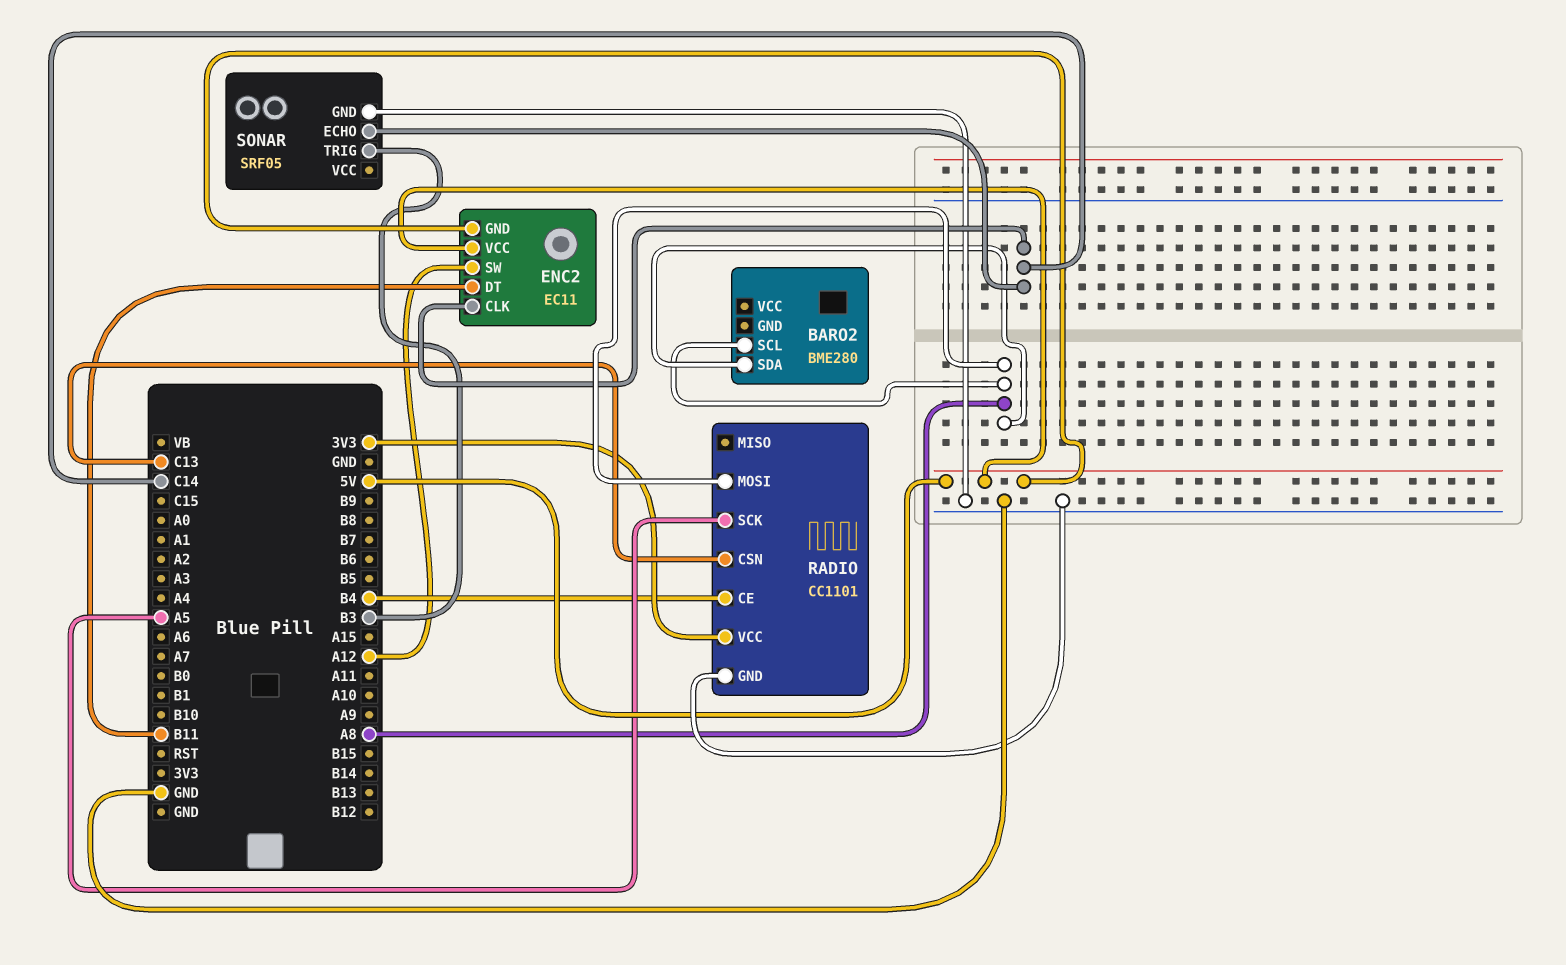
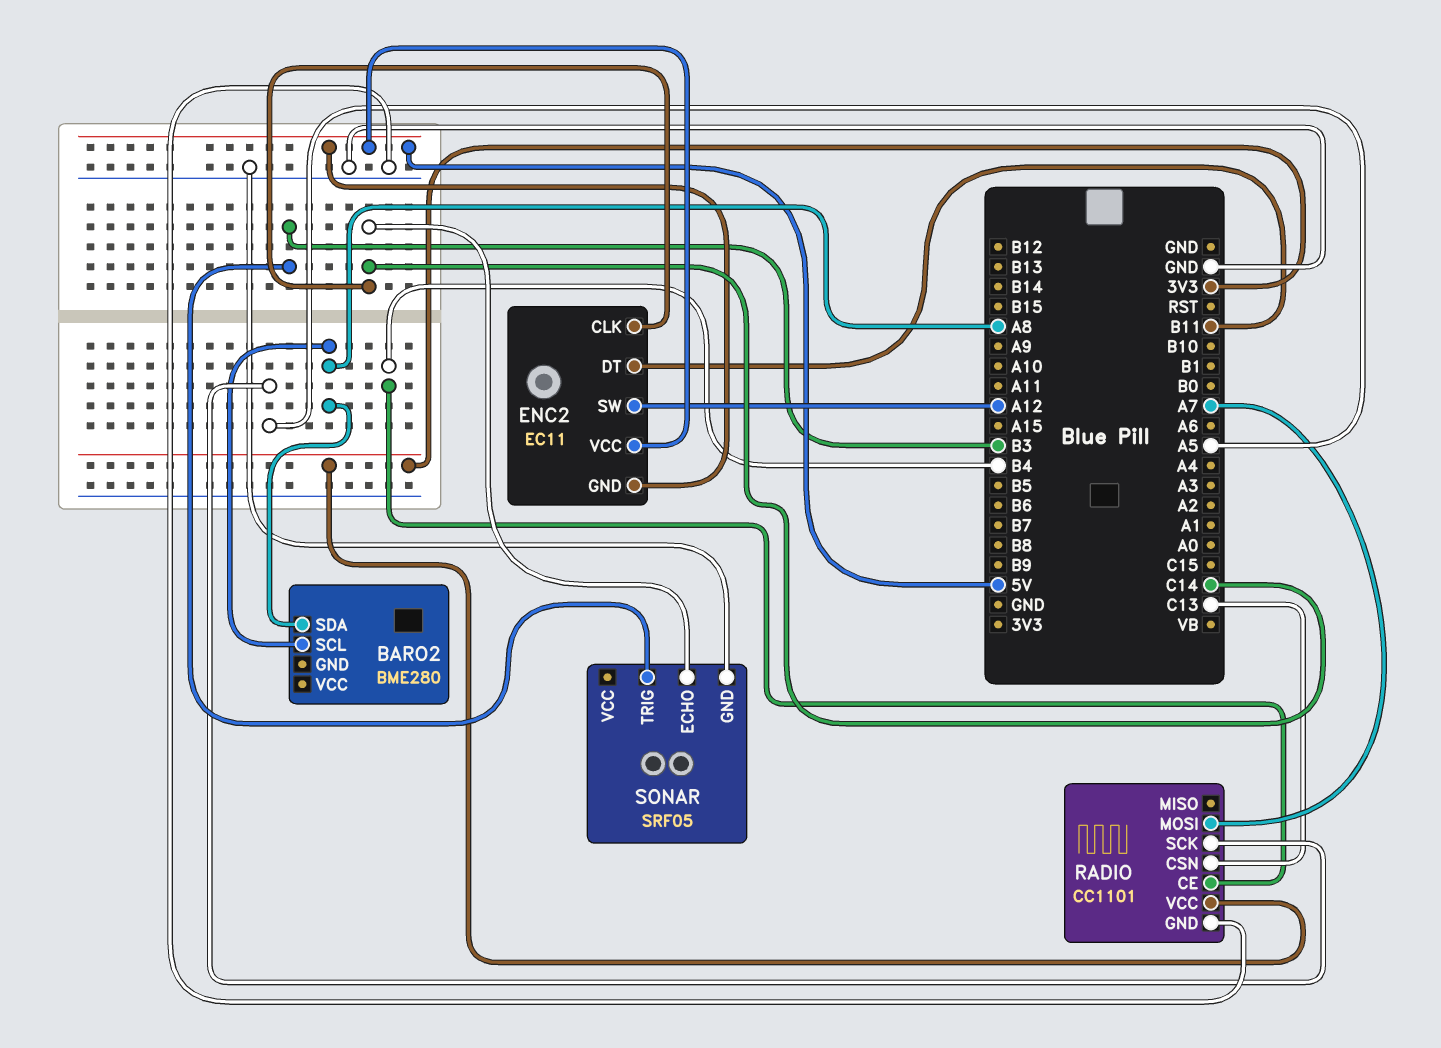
RADIO pin MOSI: A8 -> A7

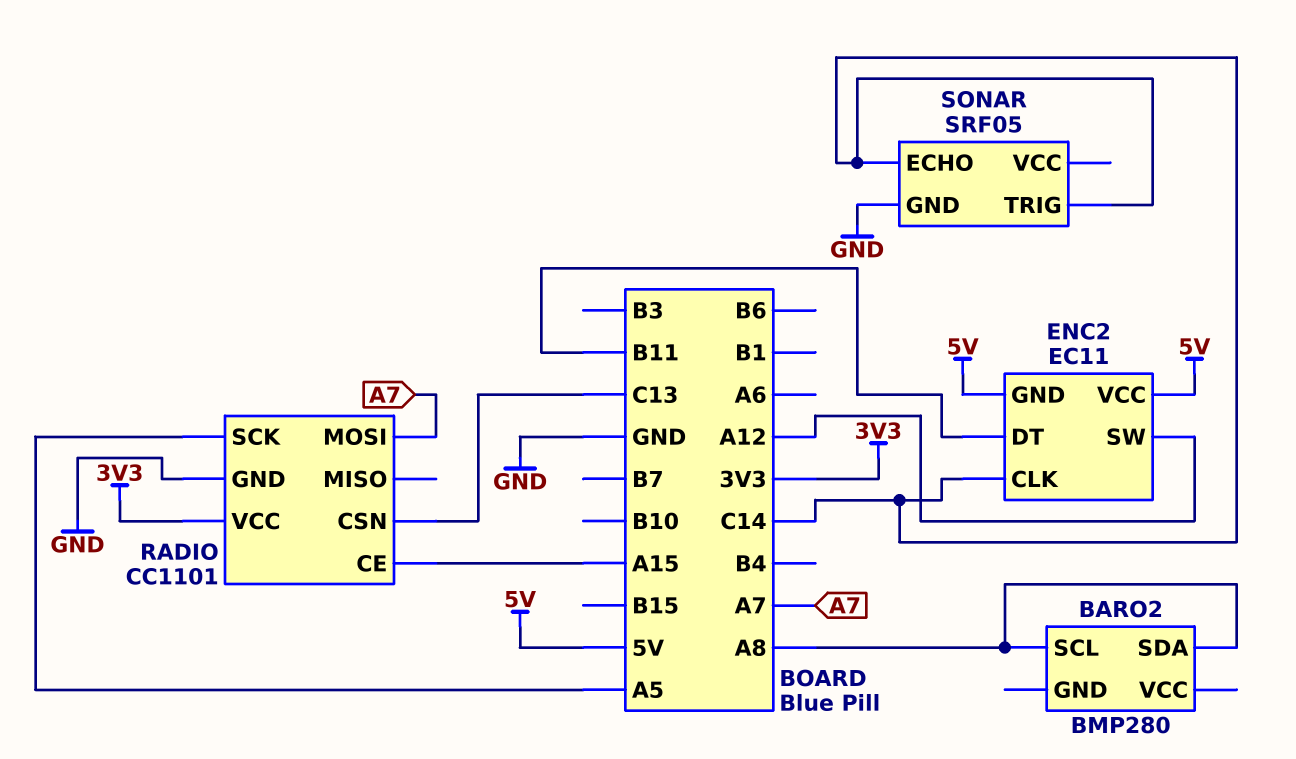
BARO2: BME280 -> BMP280
RADIO pin CE: B4 -> A15
SONAR pin TRIG: B3 -> C14

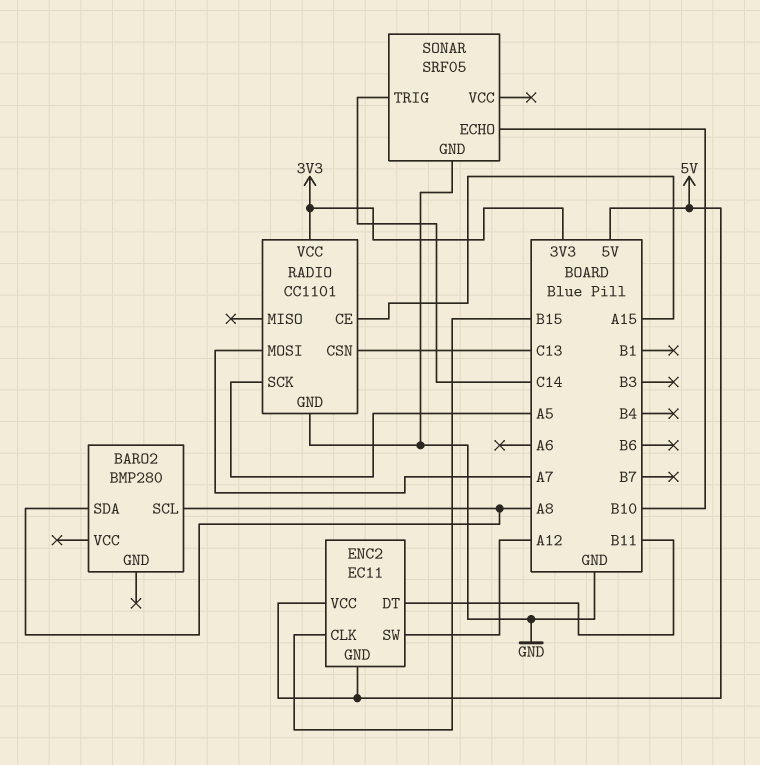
ENC2 pin CLK: C14 -> B15
SONAR pin ECHO: C14 -> B10

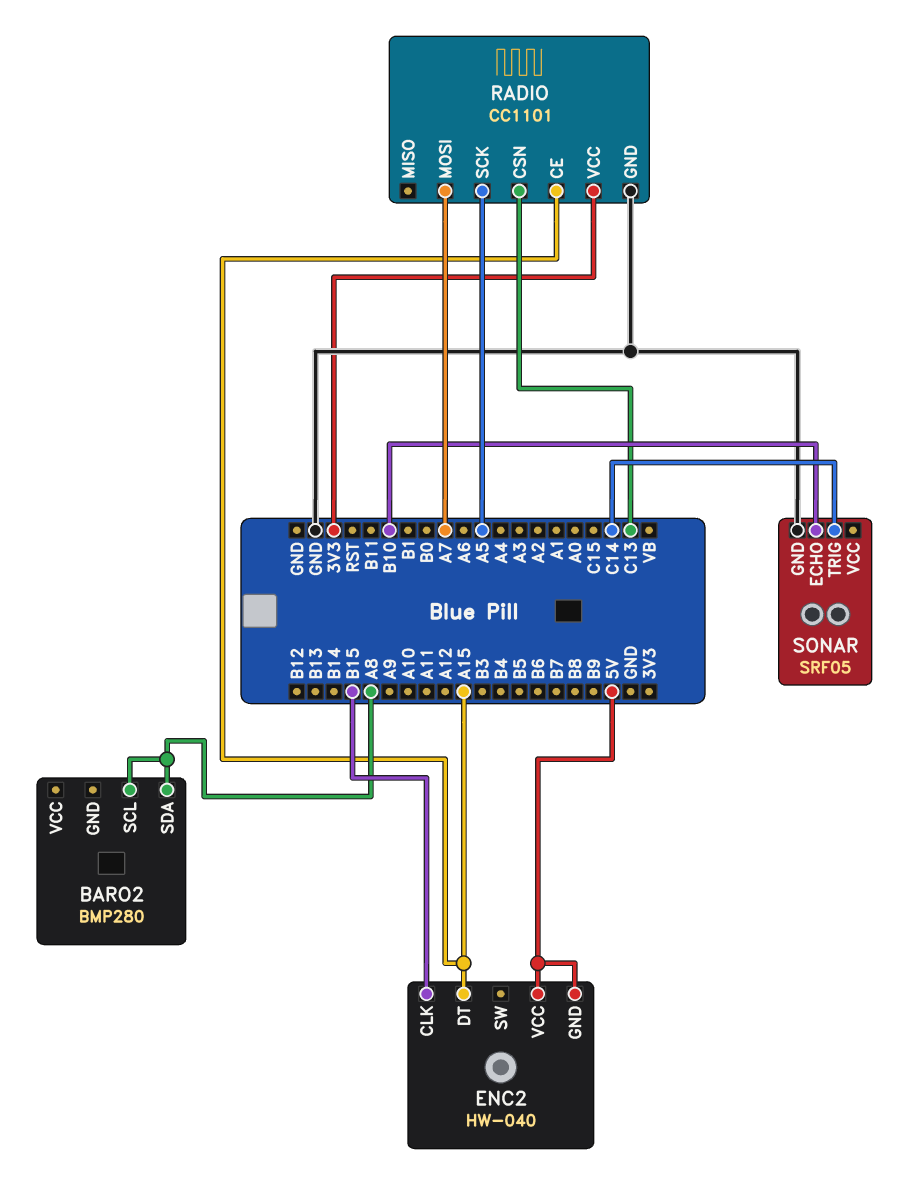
ENC2: EC11 -> HW-040
ENC2 pin DT: B11 -> A15
ENC2 pin SW: A12 -> none

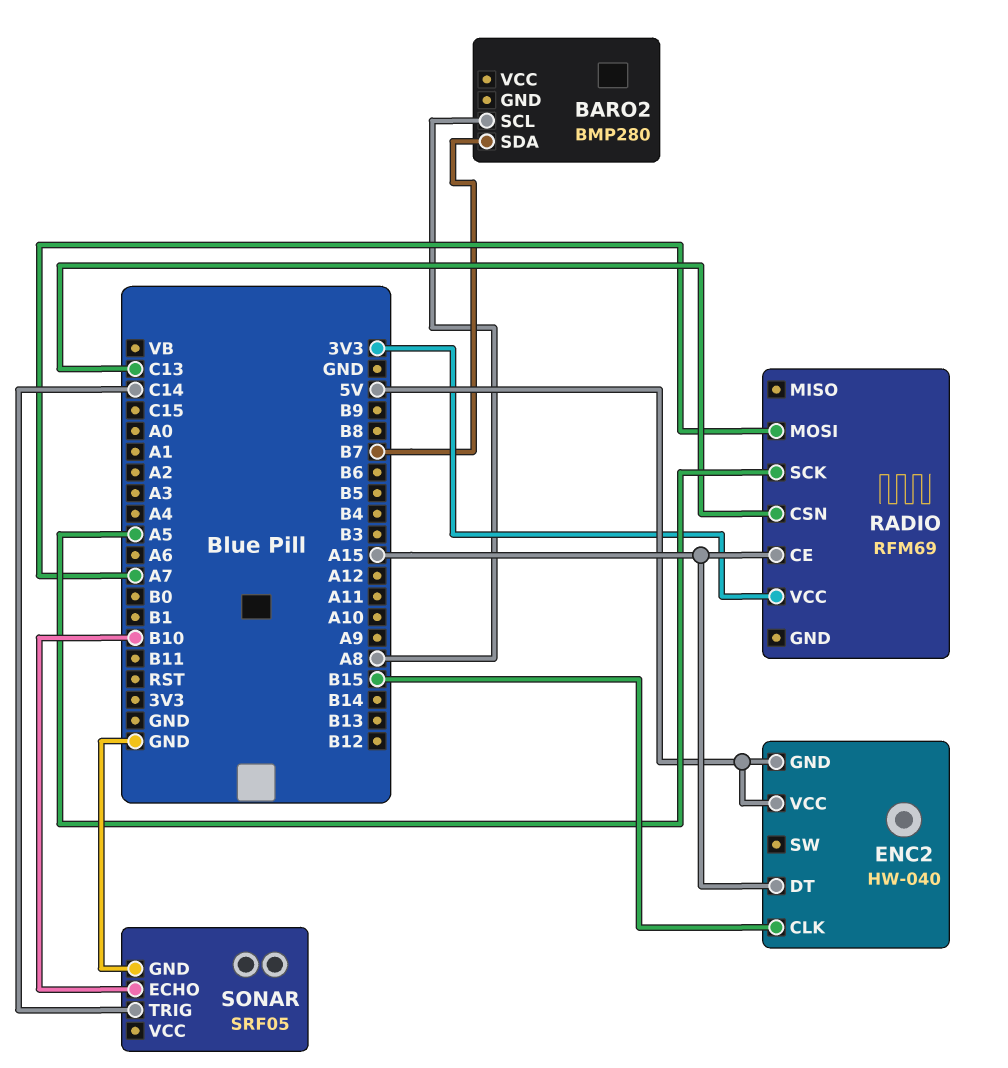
BARO2 pin SDA: A8 -> B7
RADIO: CC1101 -> RFM69
RADIO pin GND: GND -> none

